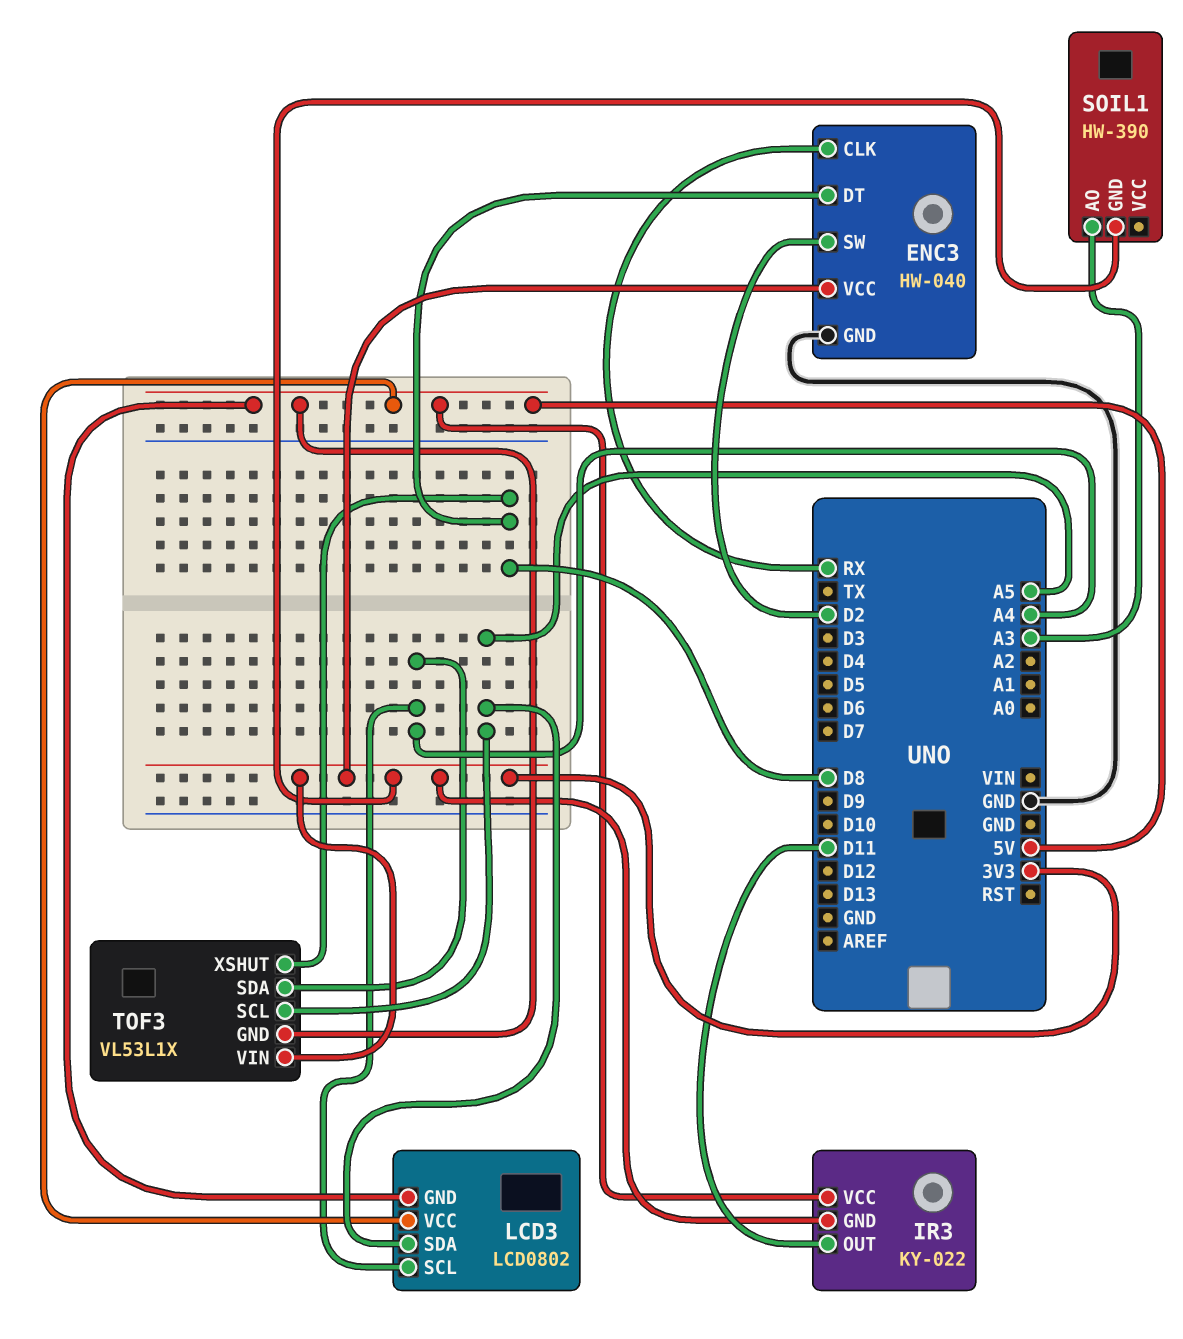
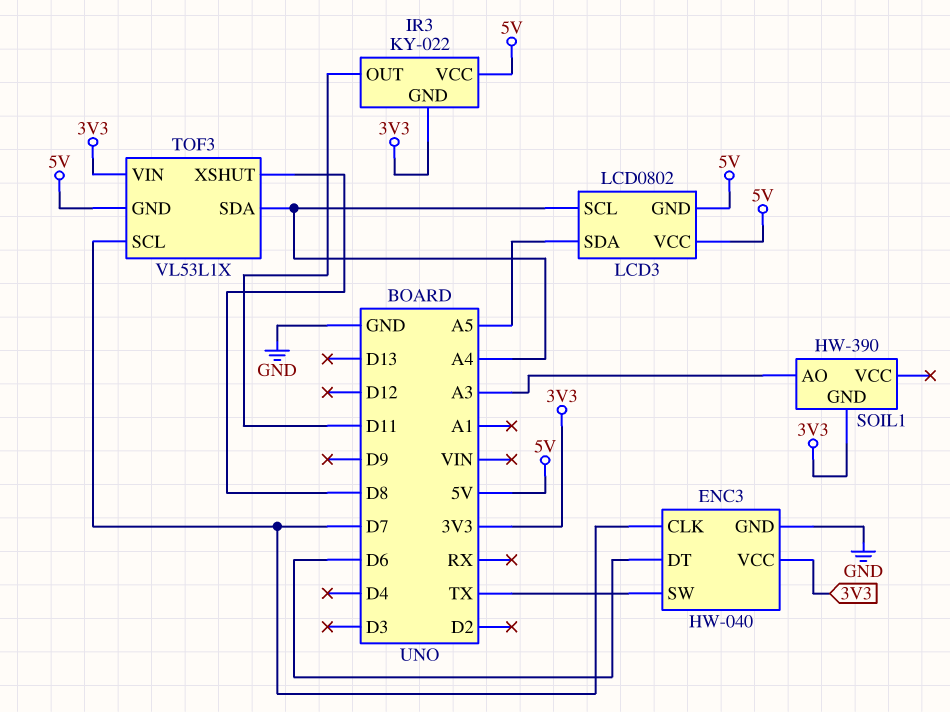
ENC3 pin CLK: RX -> D7
ENC3 pin DT: D8 -> D6
ENC3 pin SW: D2 -> TX
TOF3 pin SCL: A5 -> D7

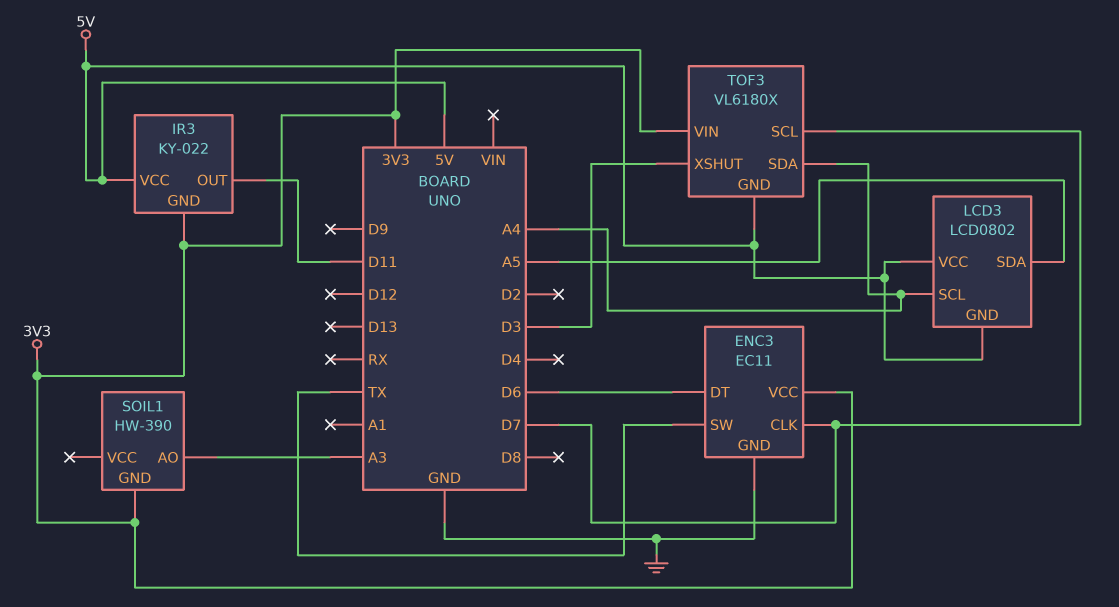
ENC3: HW-040 -> EC11
TOF3: VL53L1X -> VL6180X
TOF3 pin XSHUT: D8 -> D3

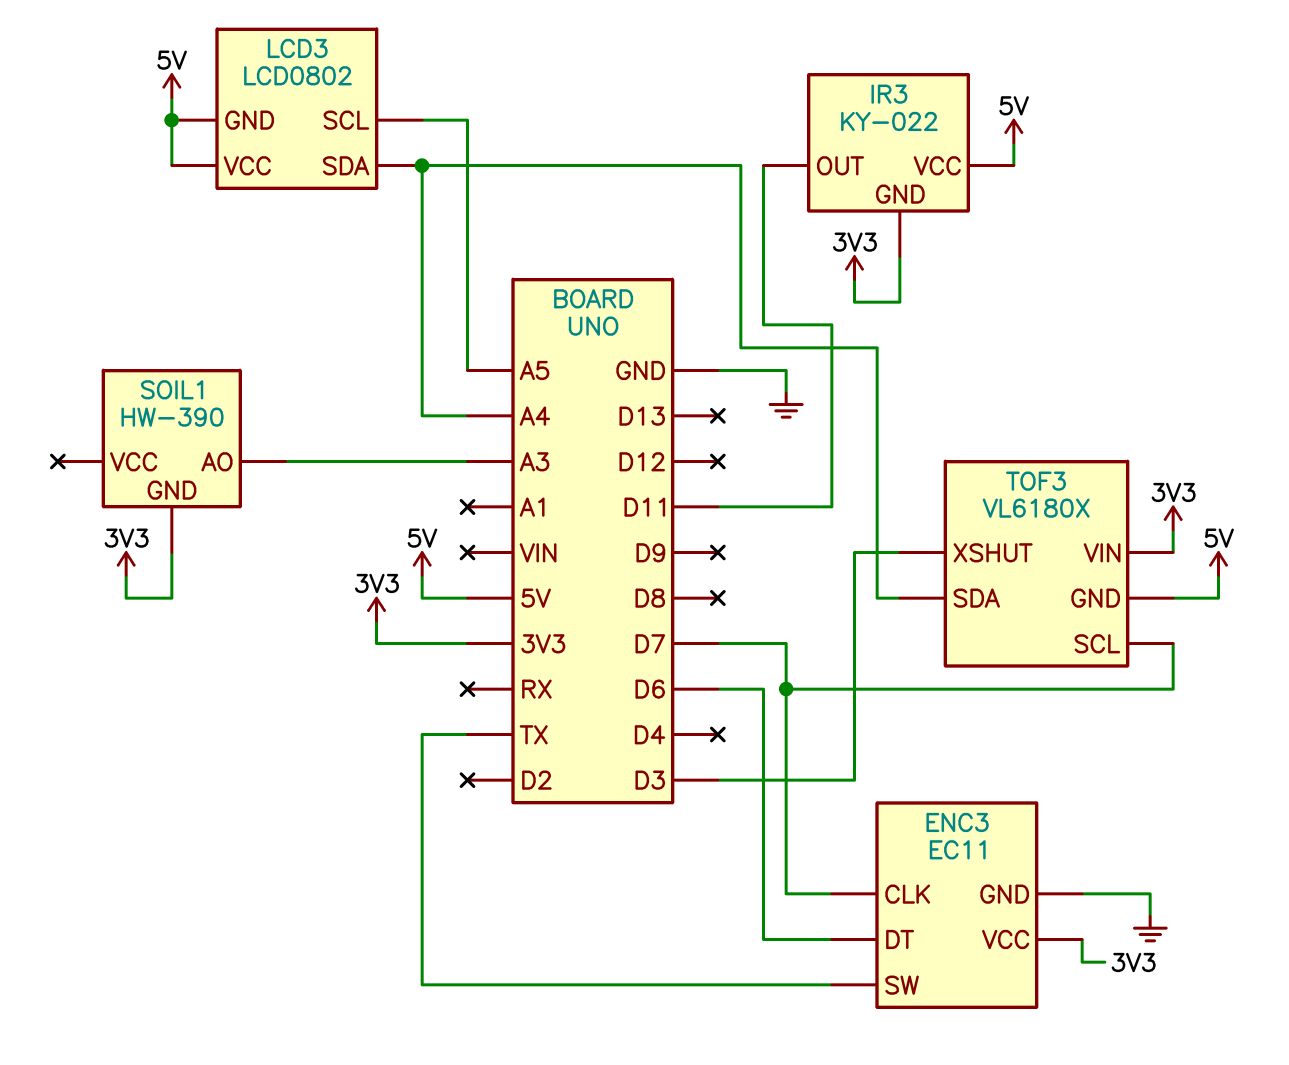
LCD3 pin SCL: A4 -> A5
LCD3 pin SDA: A5 -> A4

